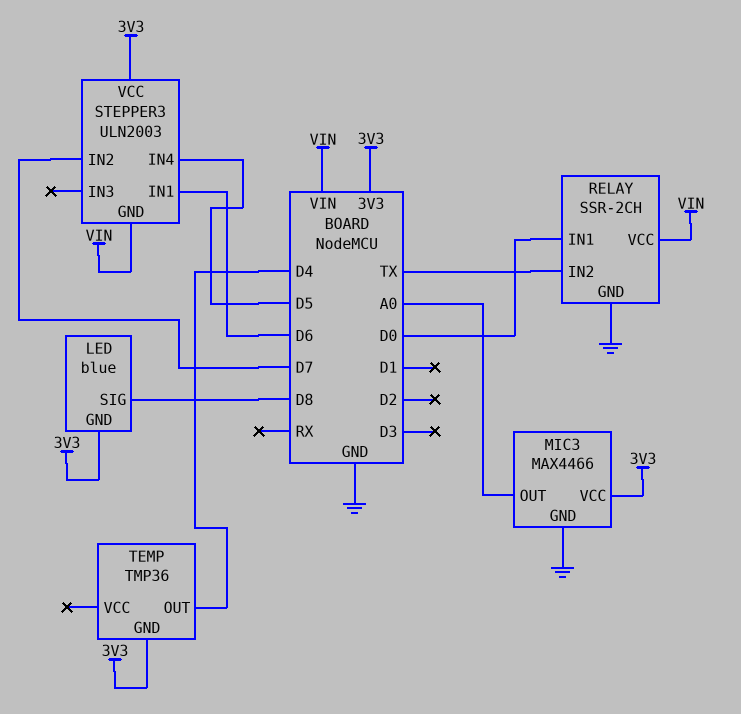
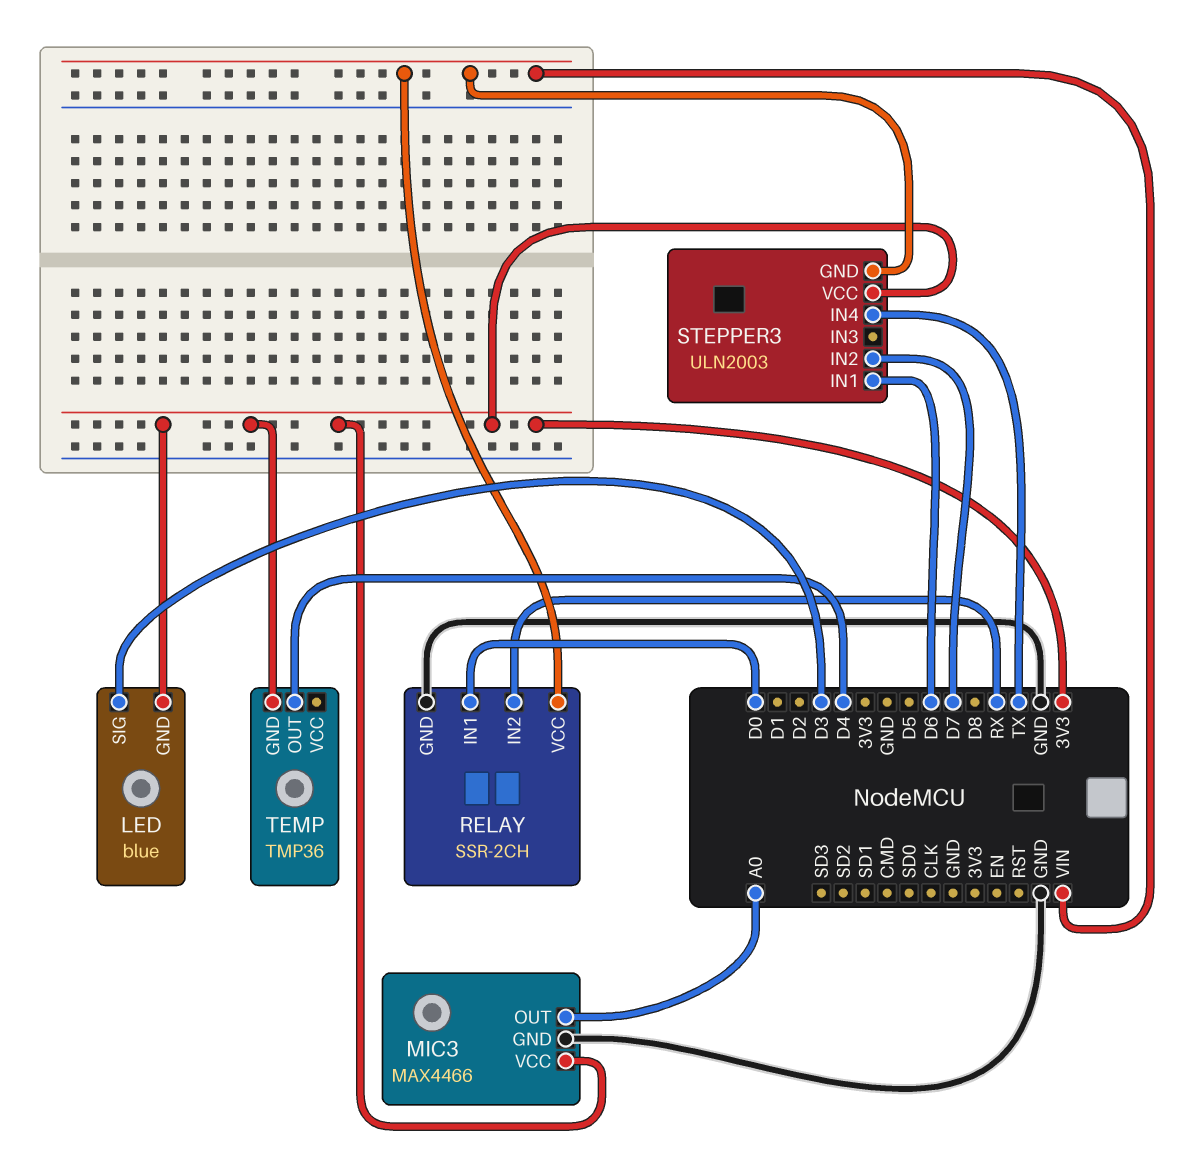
LED pin SIG: D8 -> D3
RELAY pin IN2: TX -> RX
STEPPER3 pin IN4: D5 -> TX

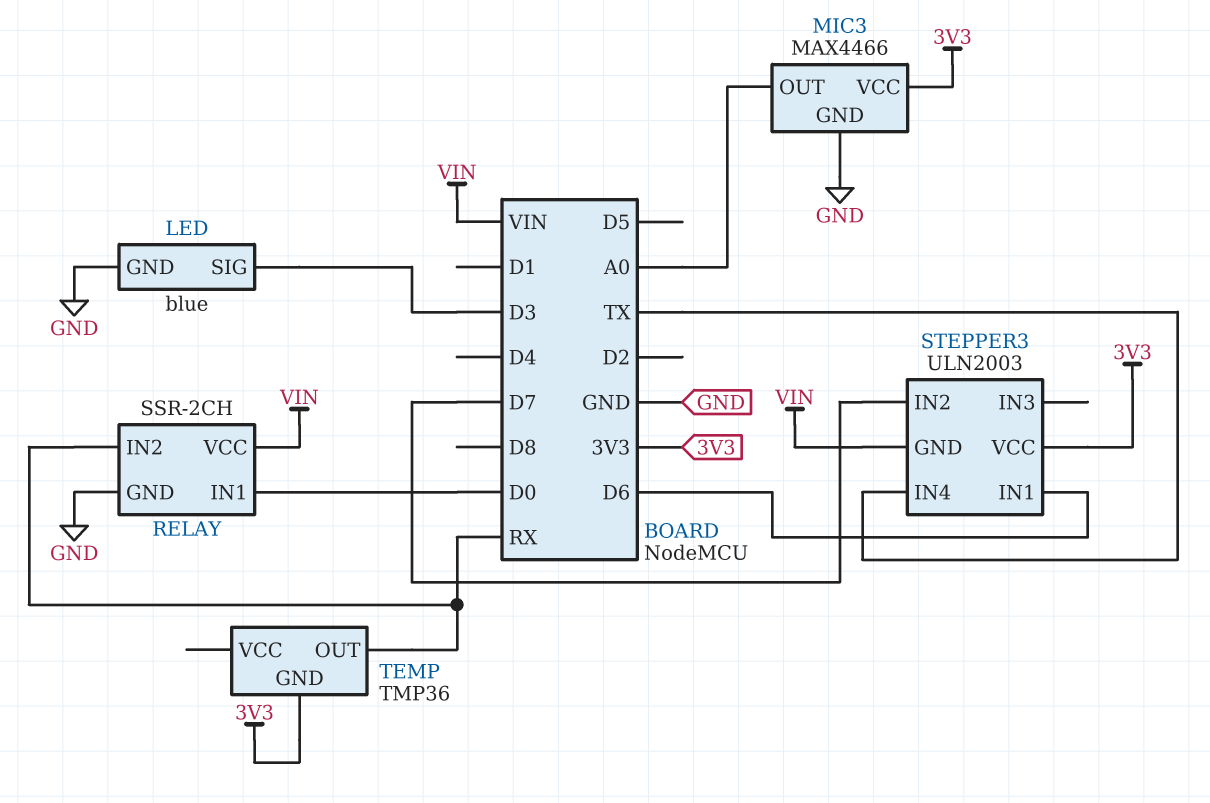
LED pin GND: 3V3 -> GND
TEMP pin OUT: D4 -> RX

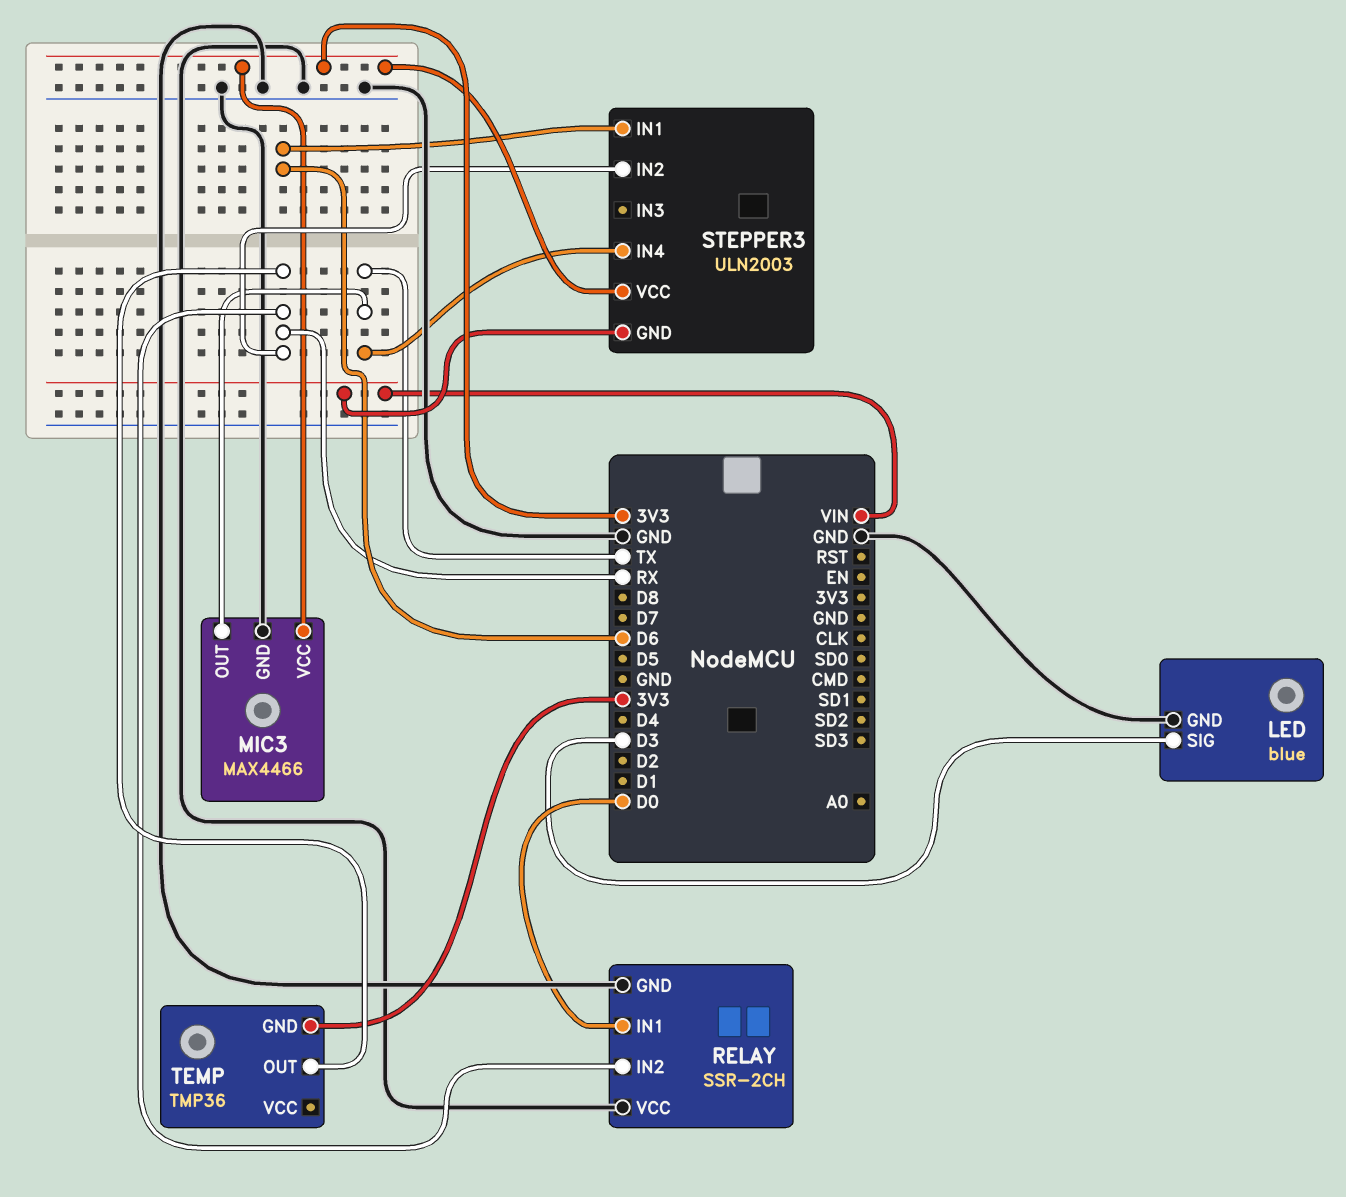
MIC3 pin OUT: A0 -> TX
RELAY pin VCC: VIN -> GND
STEPPER3 pin IN2: D7 -> RX

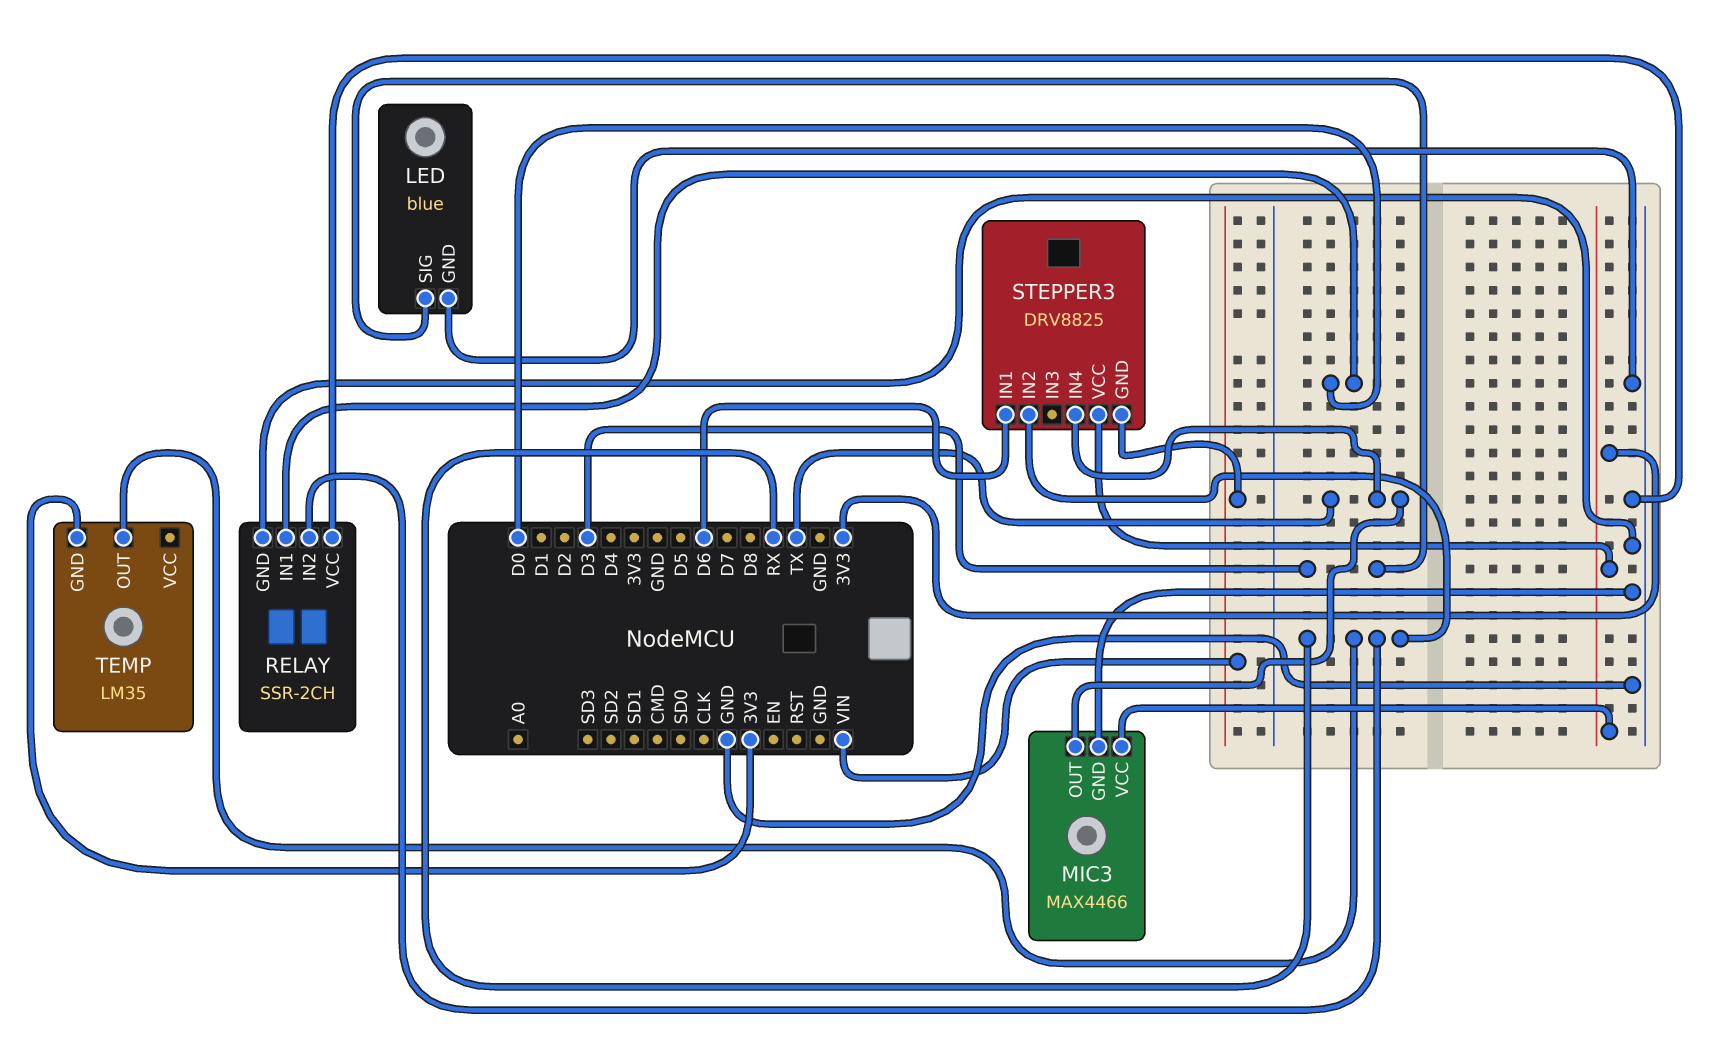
STEPPER3: ULN2003 -> DRV8825
TEMP: TMP36 -> LM35

